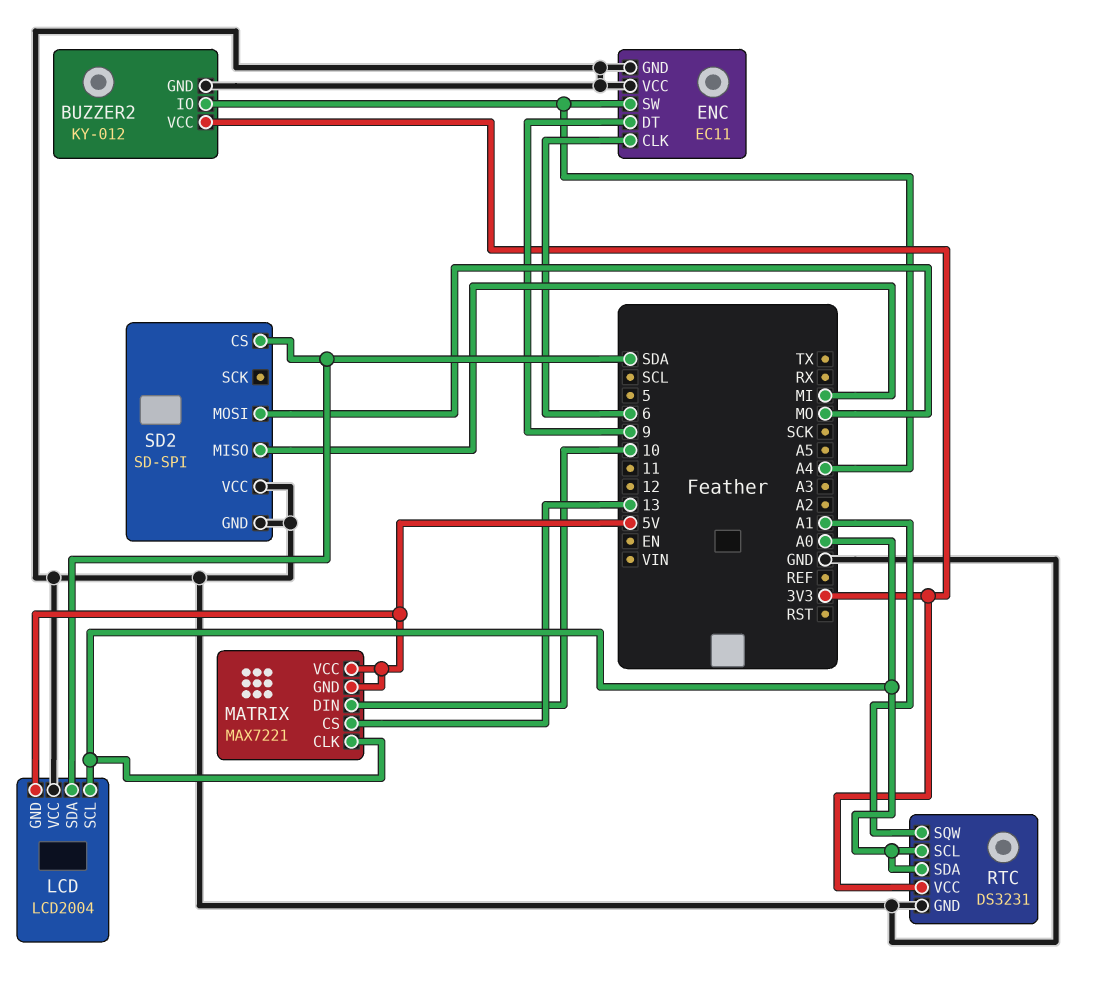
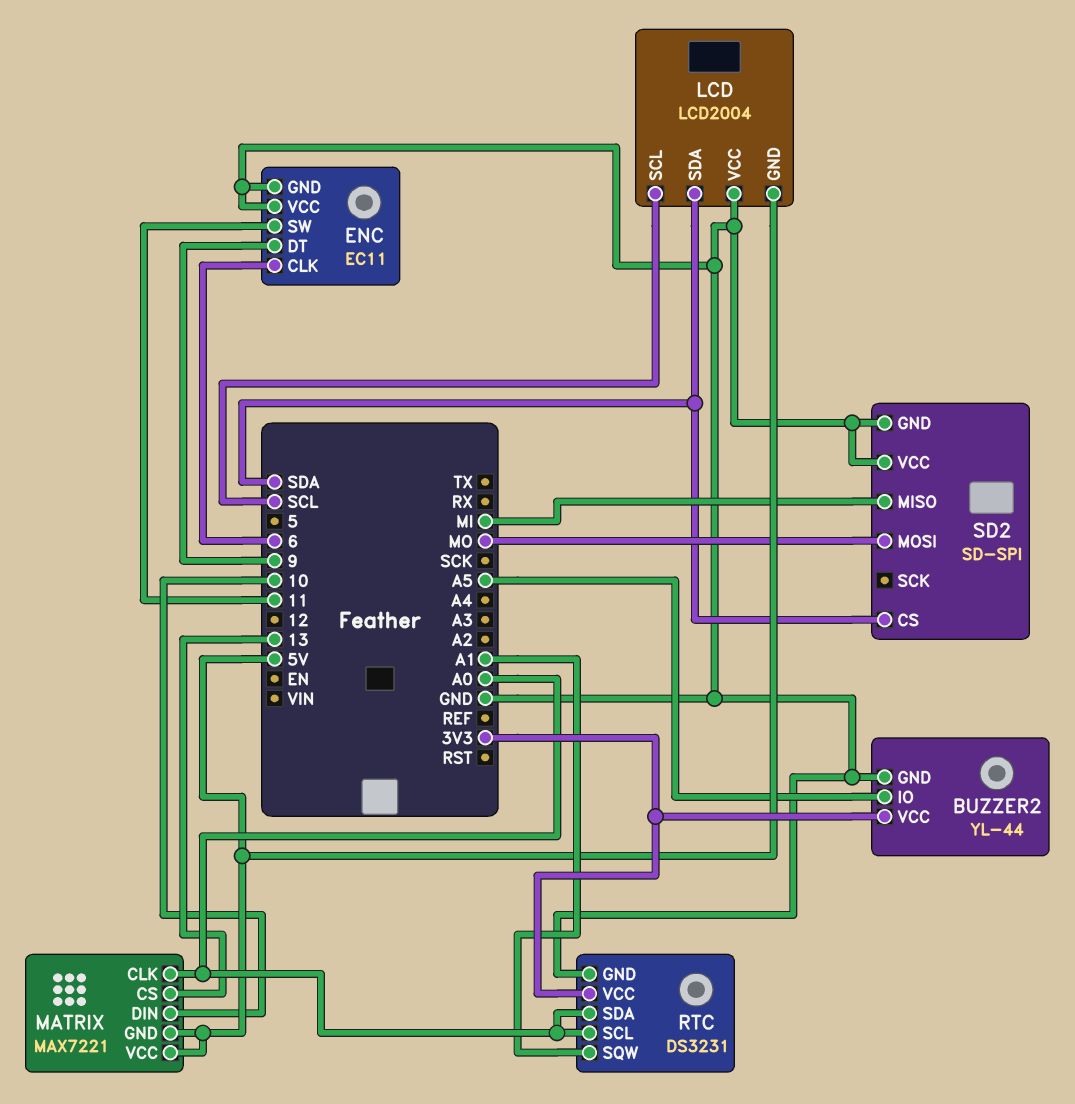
BUZZER2: KY-012 -> YL-44
BUZZER2 pin IO: A4 -> A5
ENC pin SW: A4 -> 11
LCD pin SCL: A0 -> SCL

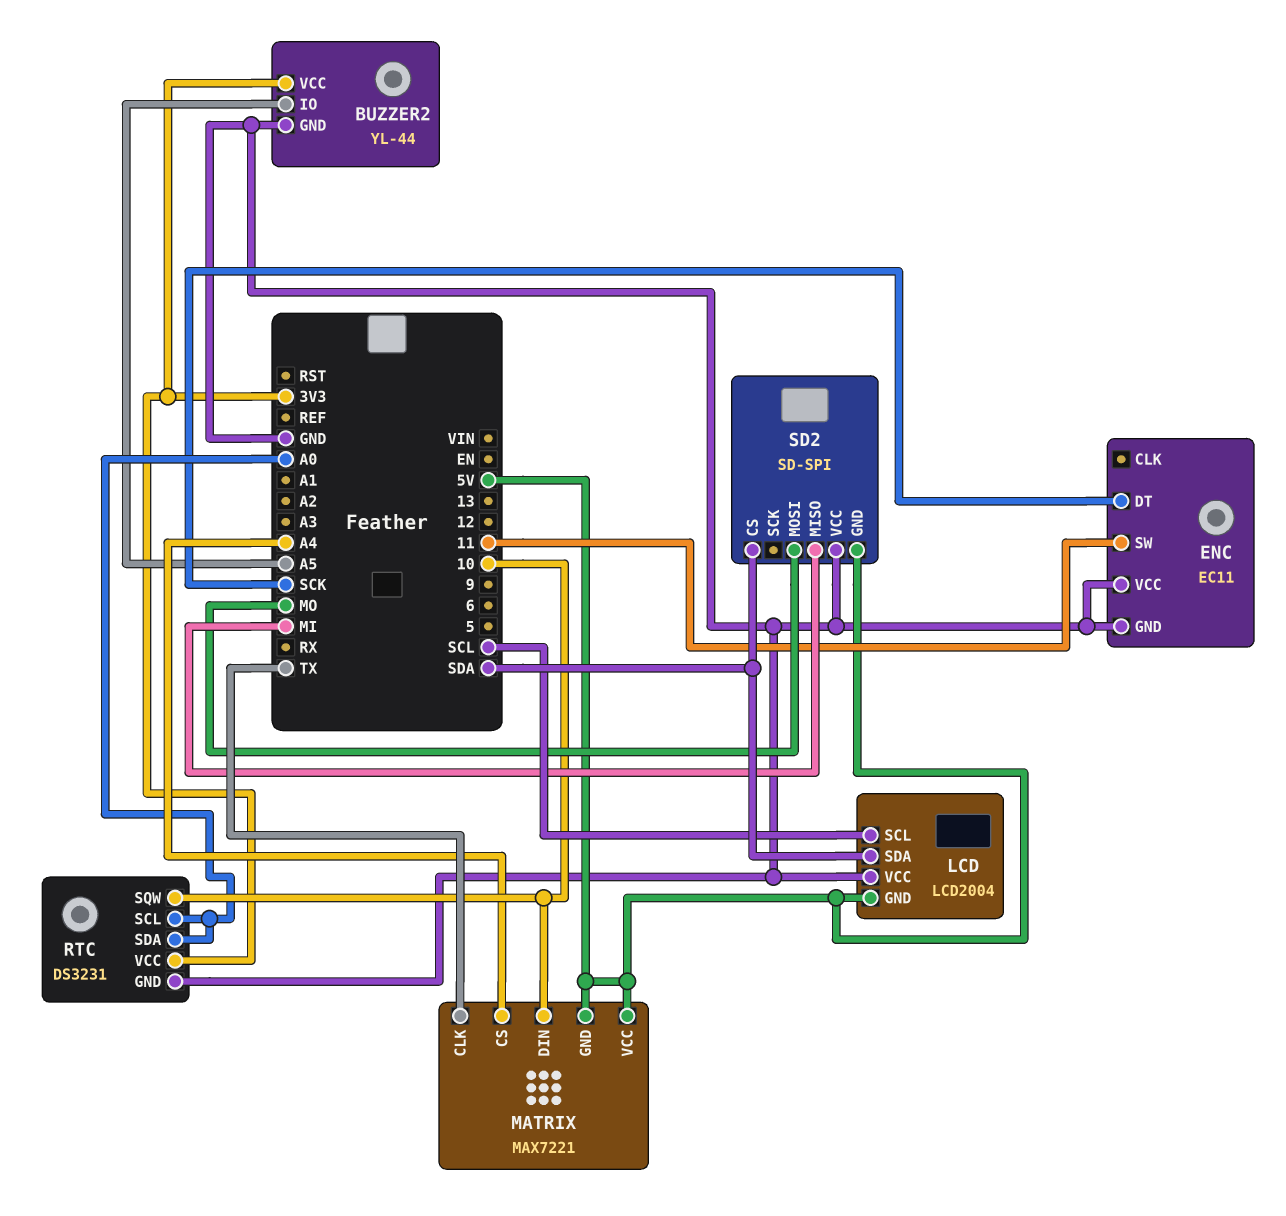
ENC pin CLK: 6 -> none
ENC pin DT: 9 -> SCK
MATRIX pin CLK: A0 -> TX
MATRIX pin CS: 13 -> A4
RTC pin SQW: A1 -> 10
SD2 pin GND: GND -> 5V

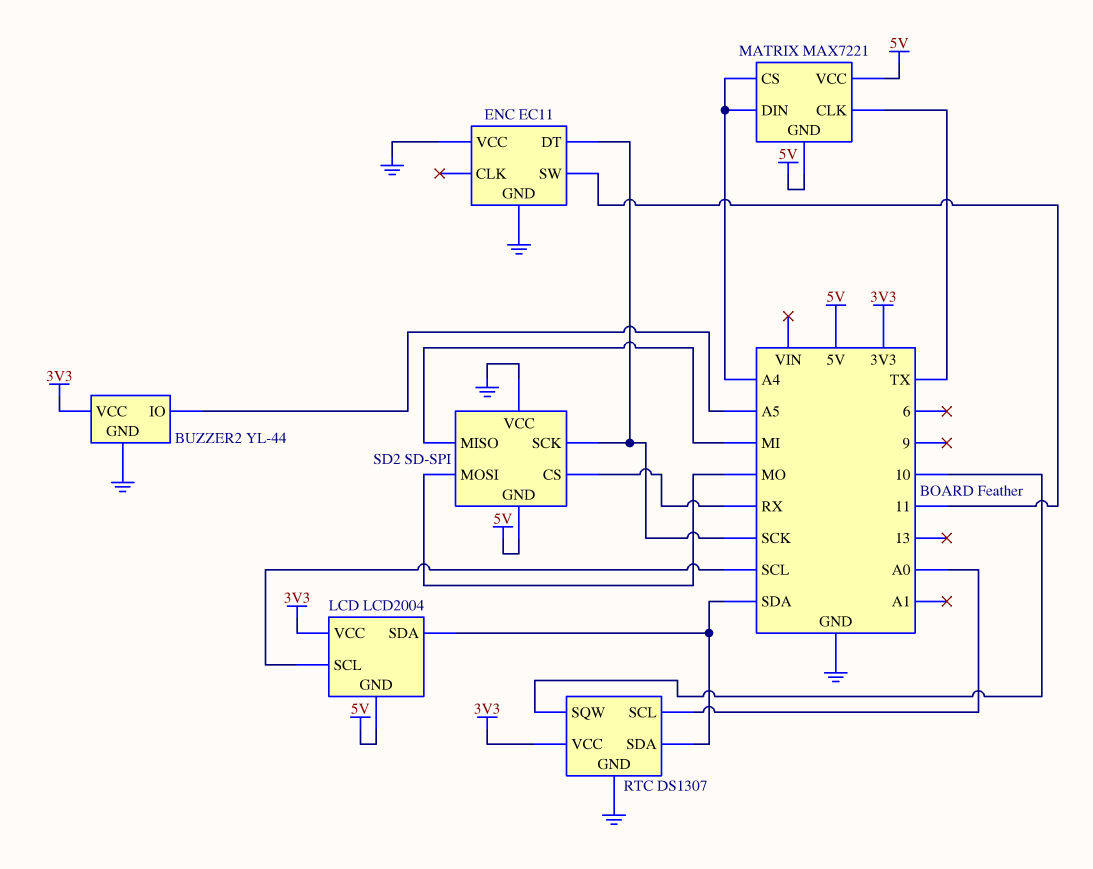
LCD pin VCC: GND -> 3V3
MATRIX pin DIN: 10 -> A4
RTC: DS3231 -> DS1307
RTC pin SDA: A0 -> SDA
SD2 pin CS: SDA -> RX
SD2 pin SCK: none -> SCK

